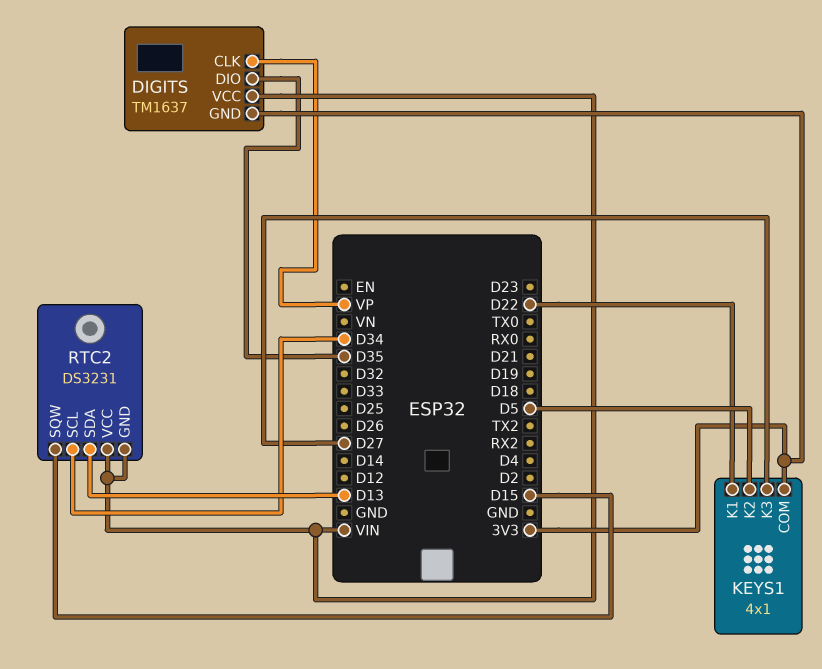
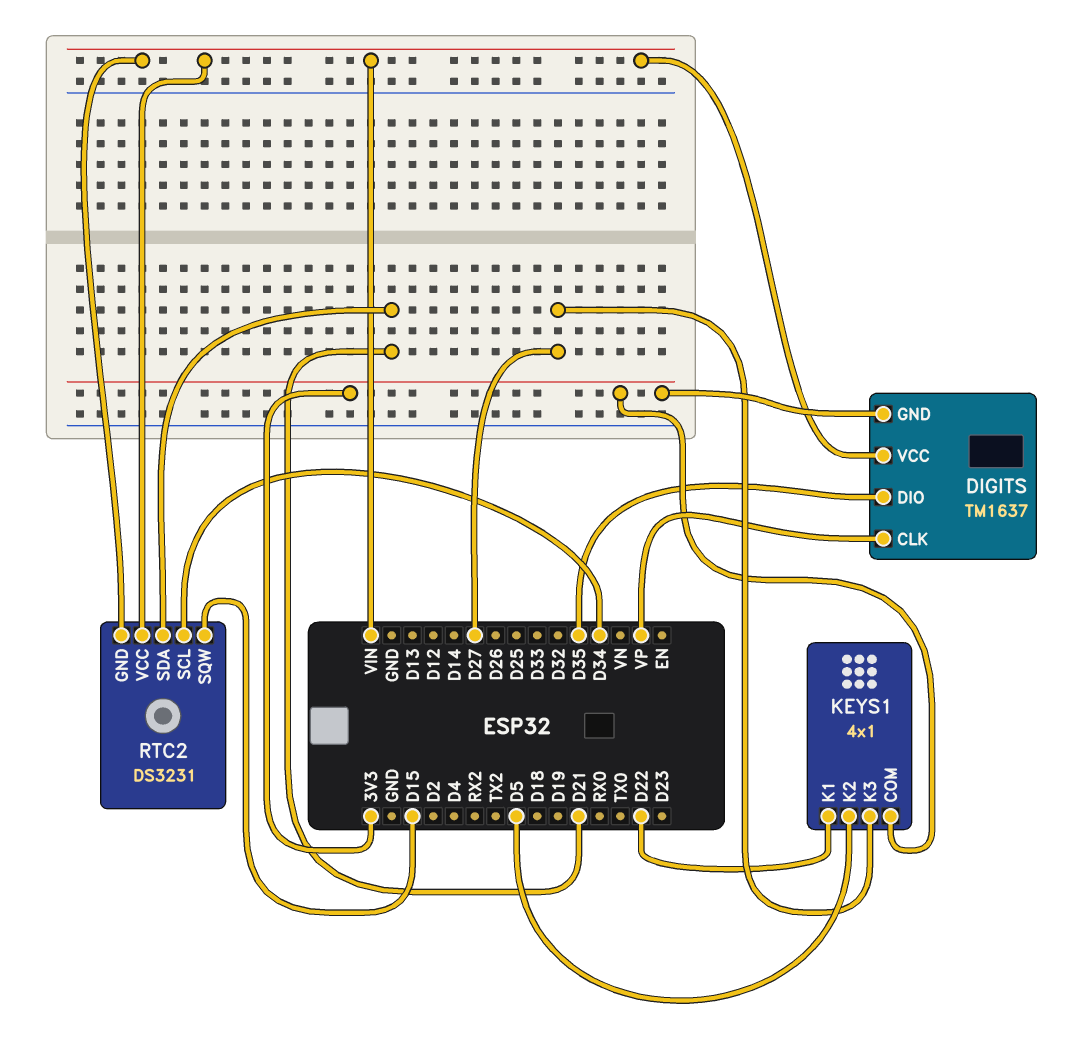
RTC2 pin SDA: D13 -> D21

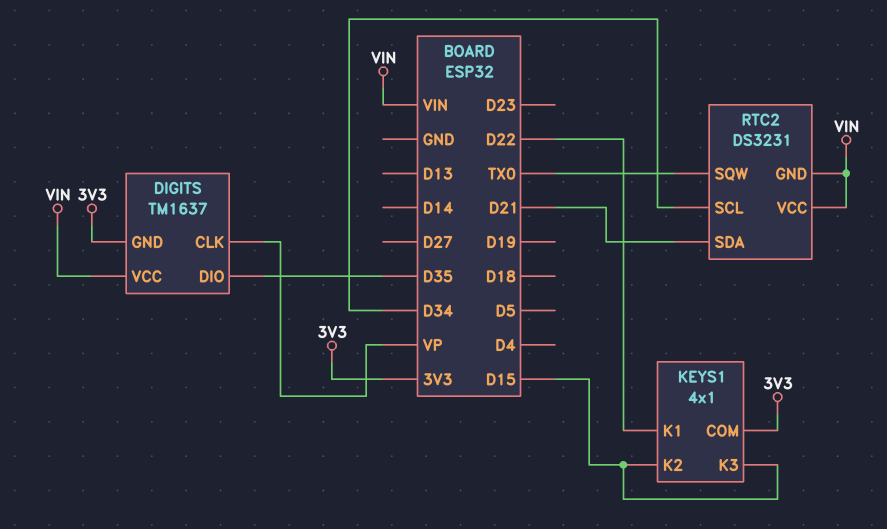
KEYS1 pin K2: D5 -> D15
KEYS1 pin K3: D27 -> D15
RTC2 pin SQW: D15 -> TX0

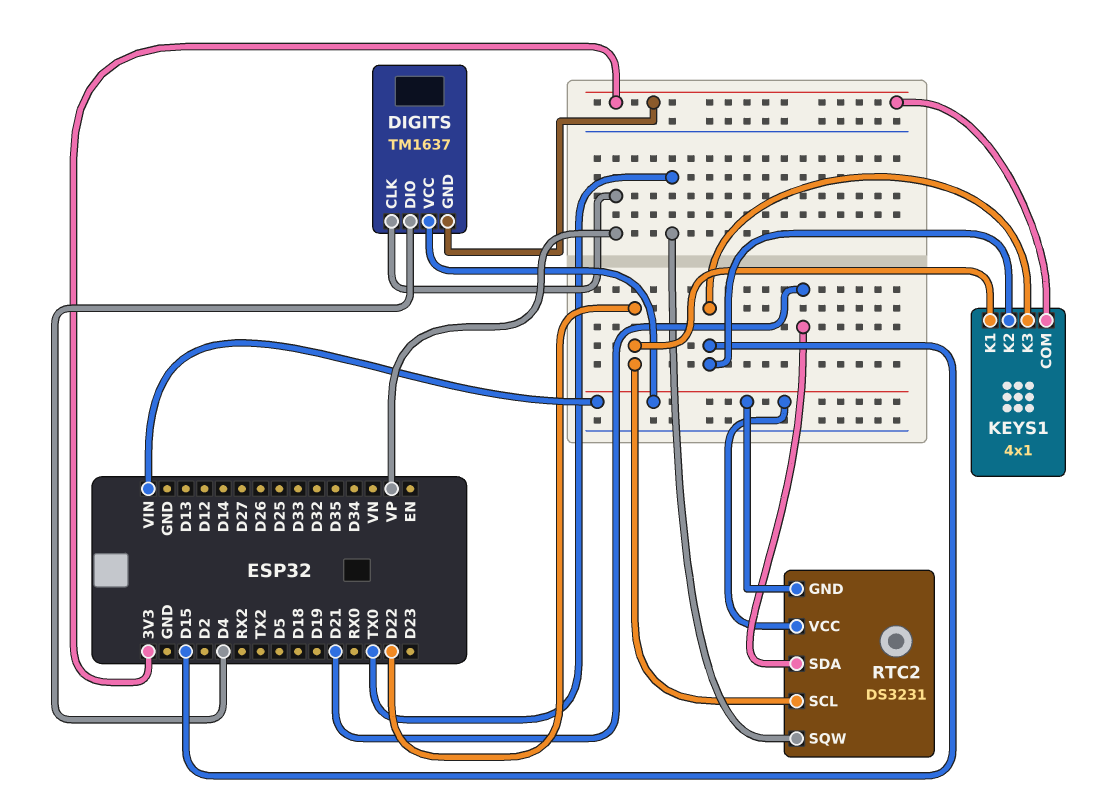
DIGITS pin DIO: D35 -> D4
RTC2 pin SCL: D34 -> D22

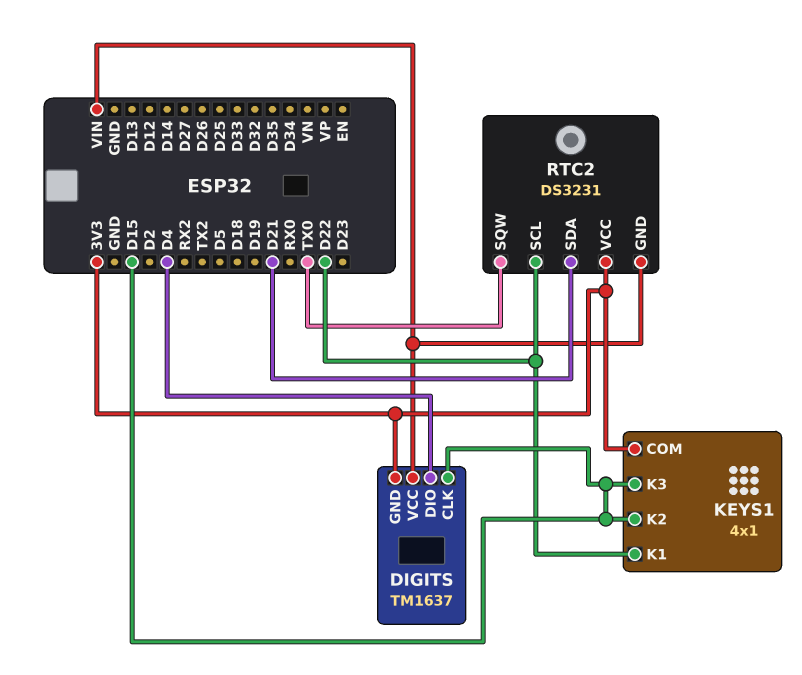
DIGITS pin CLK: VP -> D15
RTC2 pin VCC: VIN -> 3V3

